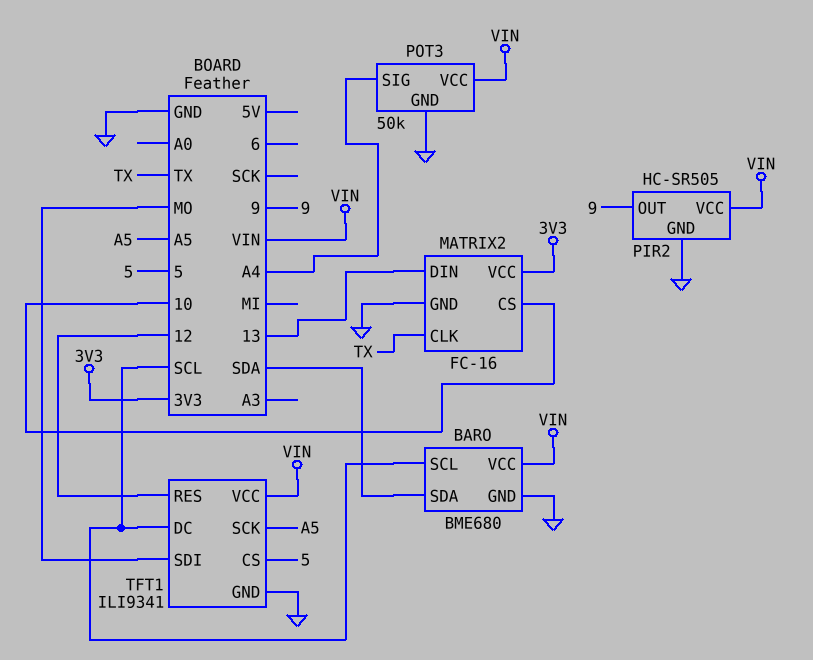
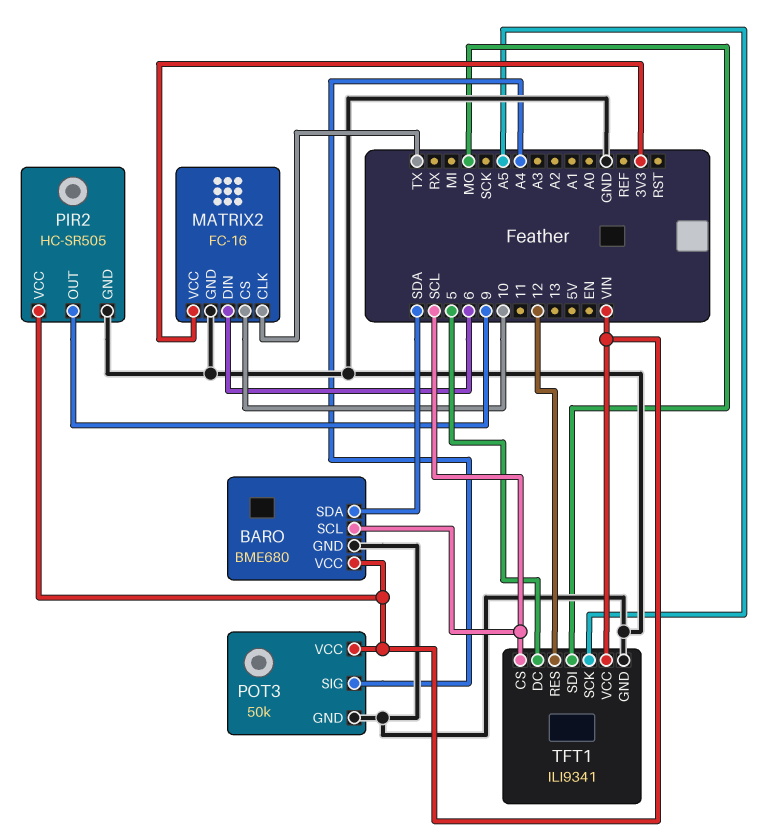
MATRIX2 pin DIN: 13 -> 6
TFT1 pin CS: 5 -> SCL
TFT1 pin DC: SCL -> 5

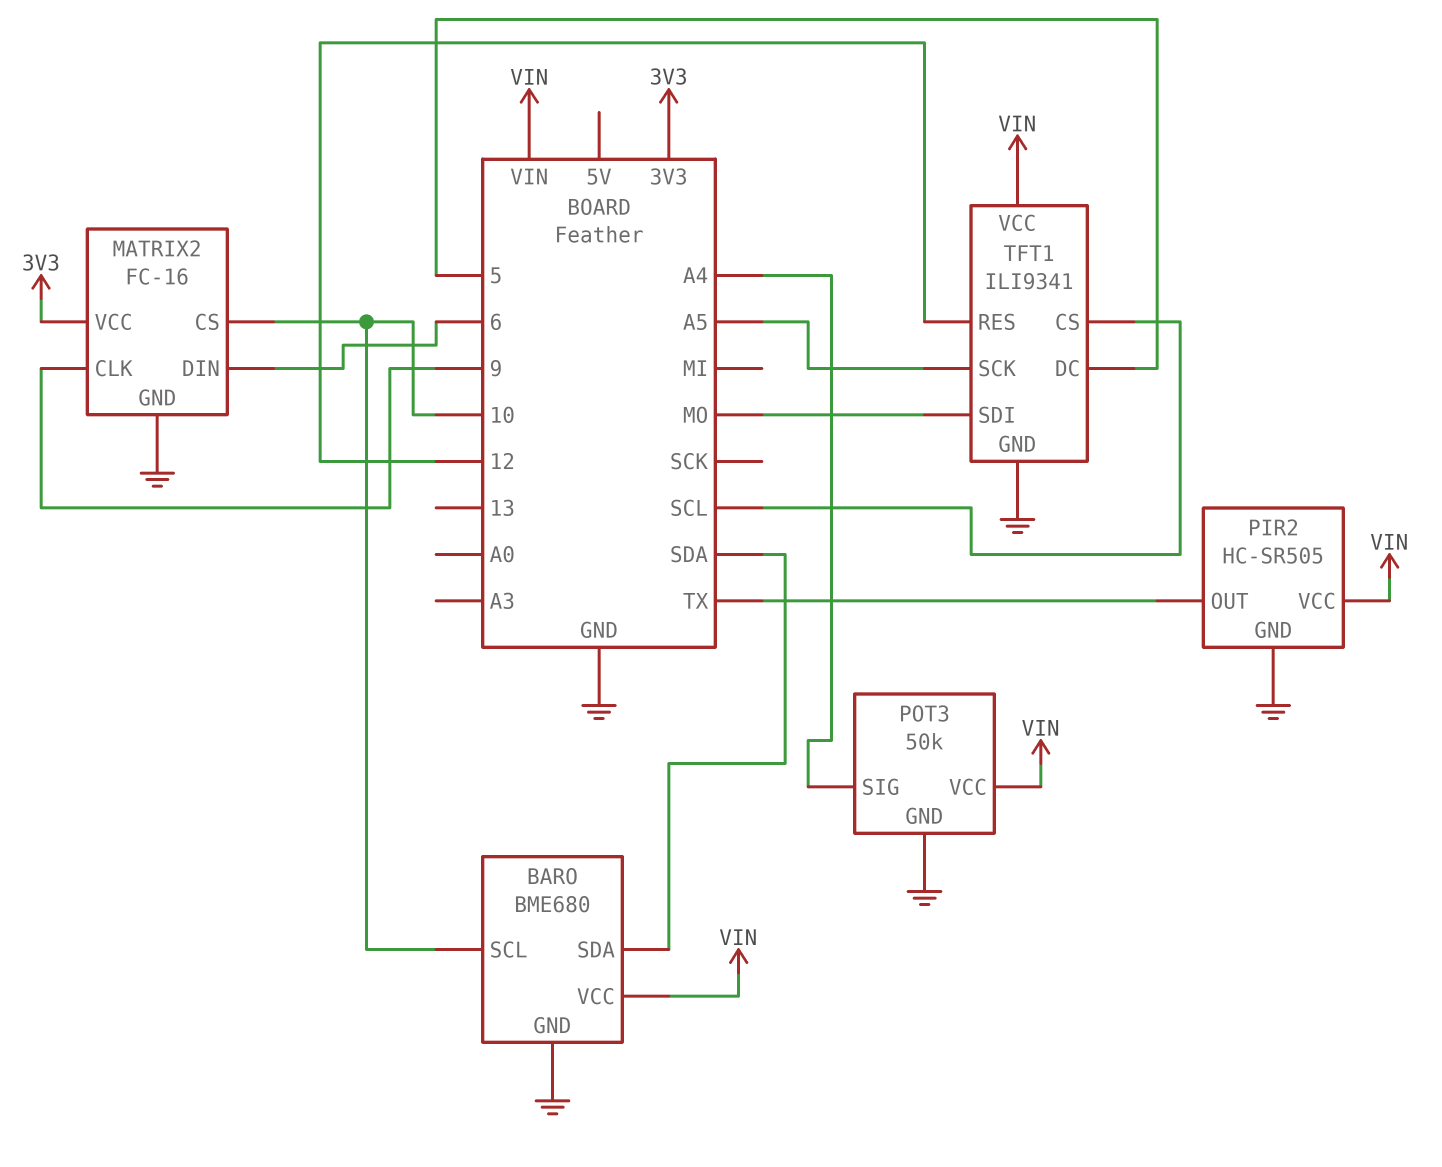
BARO pin SCL: SCL -> 10
MATRIX2 pin CLK: TX -> 9
PIR2 pin OUT: 9 -> TX

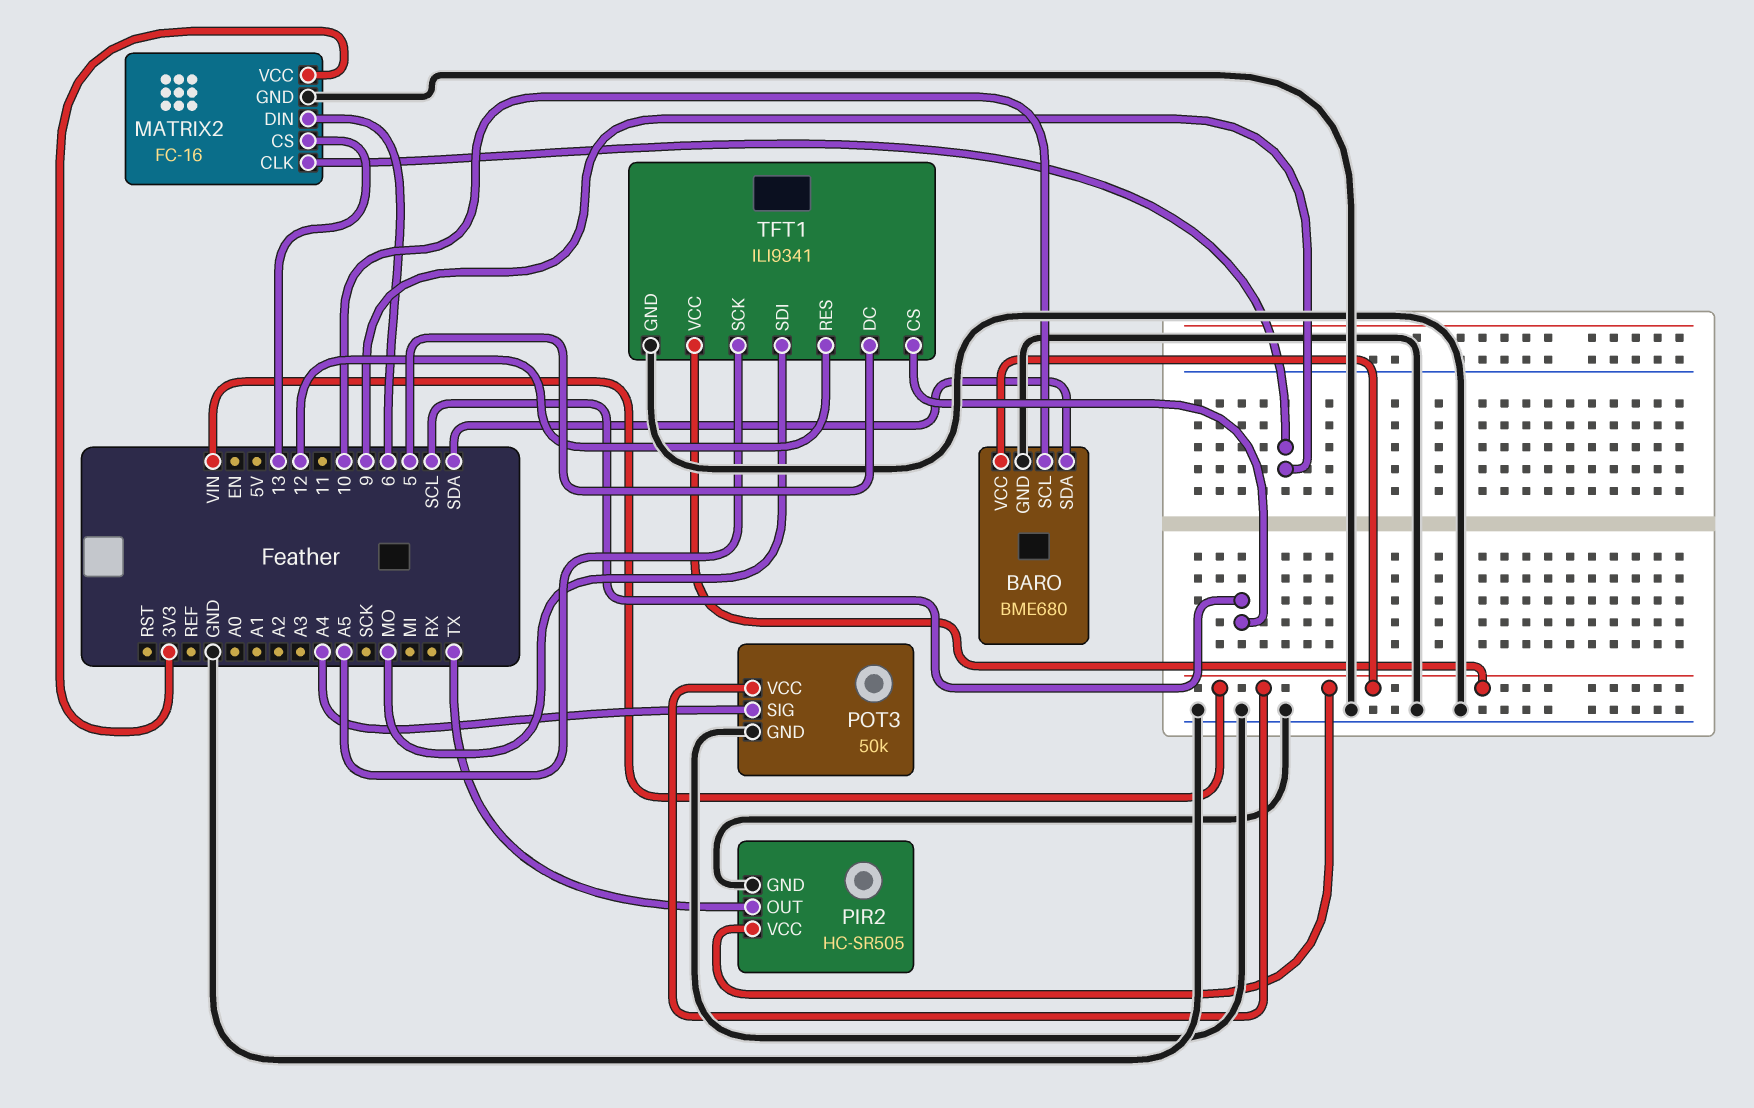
MATRIX2 pin CS: 10 -> 13

